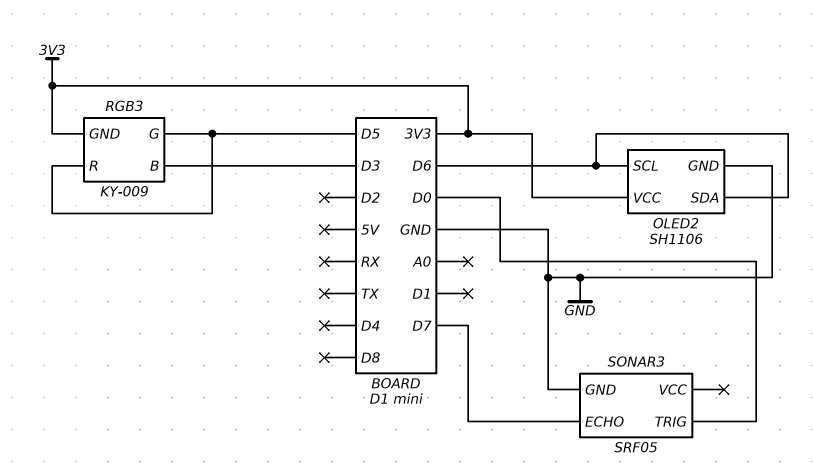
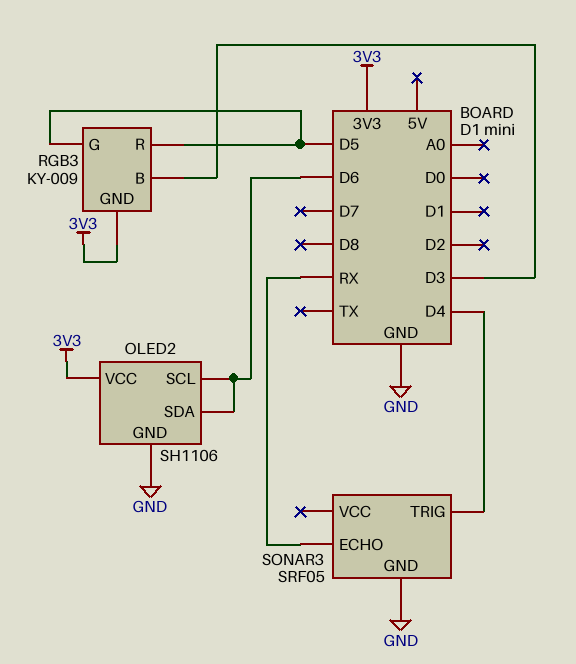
SONAR3 pin ECHO: D7 -> RX
SONAR3 pin TRIG: D0 -> D4

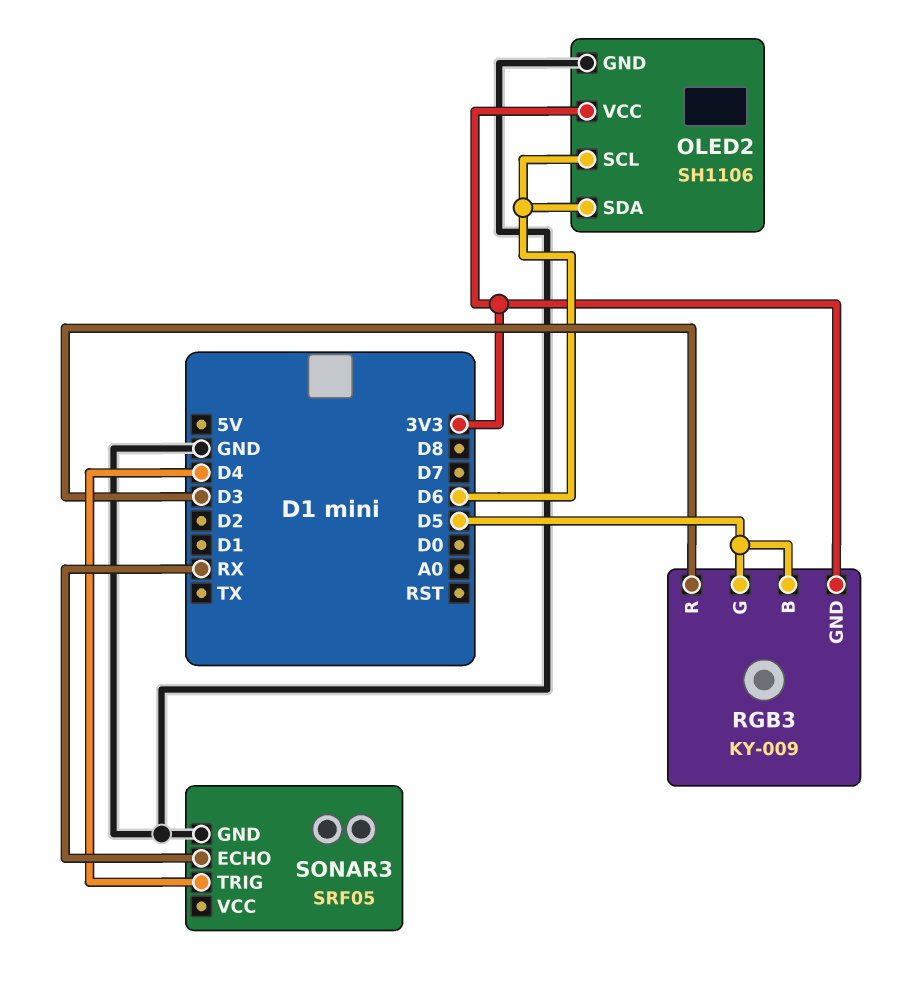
RGB3 pin B: D3 -> D5
RGB3 pin R: D5 -> D3

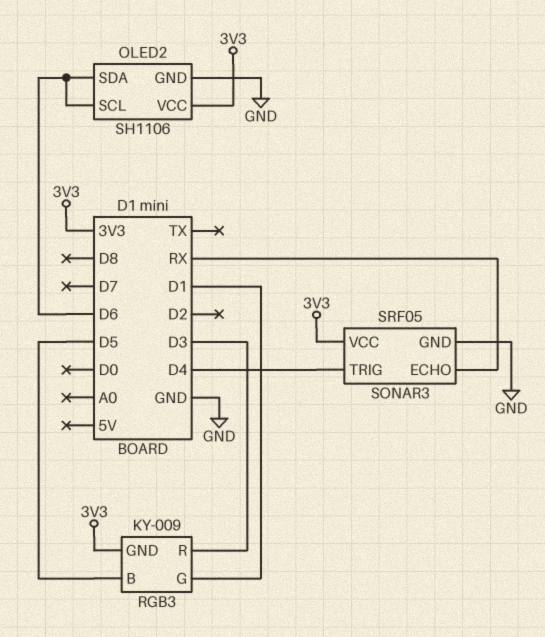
RGB3 pin G: D5 -> D1
SONAR3 pin VCC: none -> 3V3

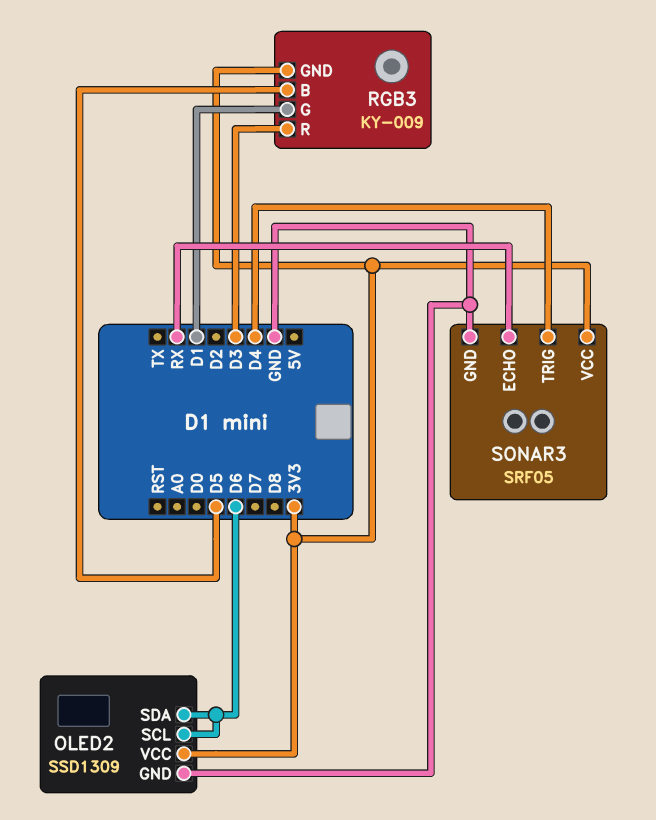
OLED2: SH1106 -> SSD1309

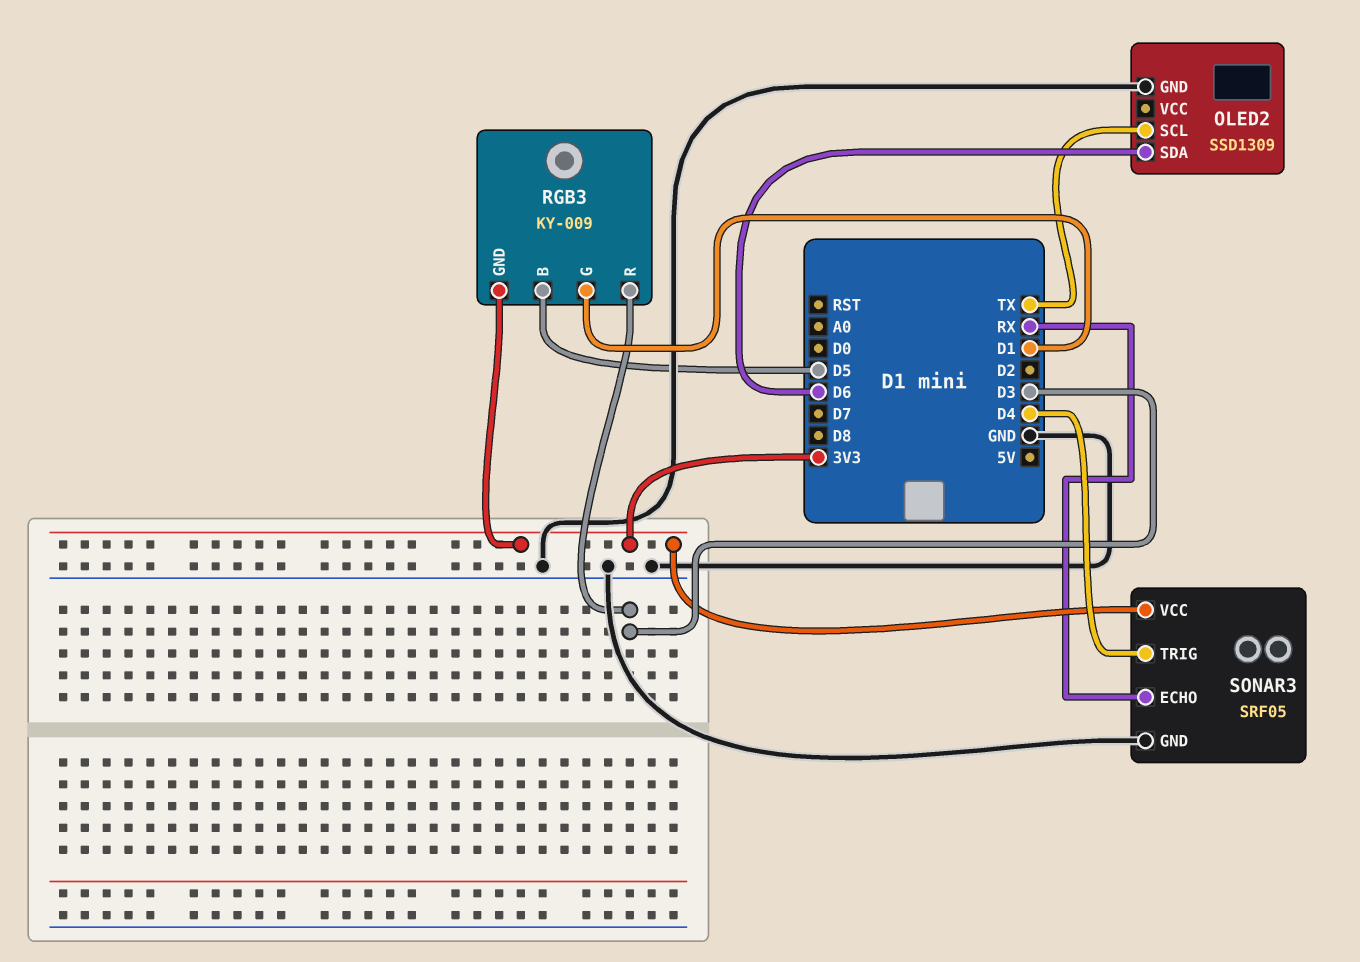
OLED2 pin SCL: D6 -> TX
OLED2 pin VCC: 3V3 -> none

